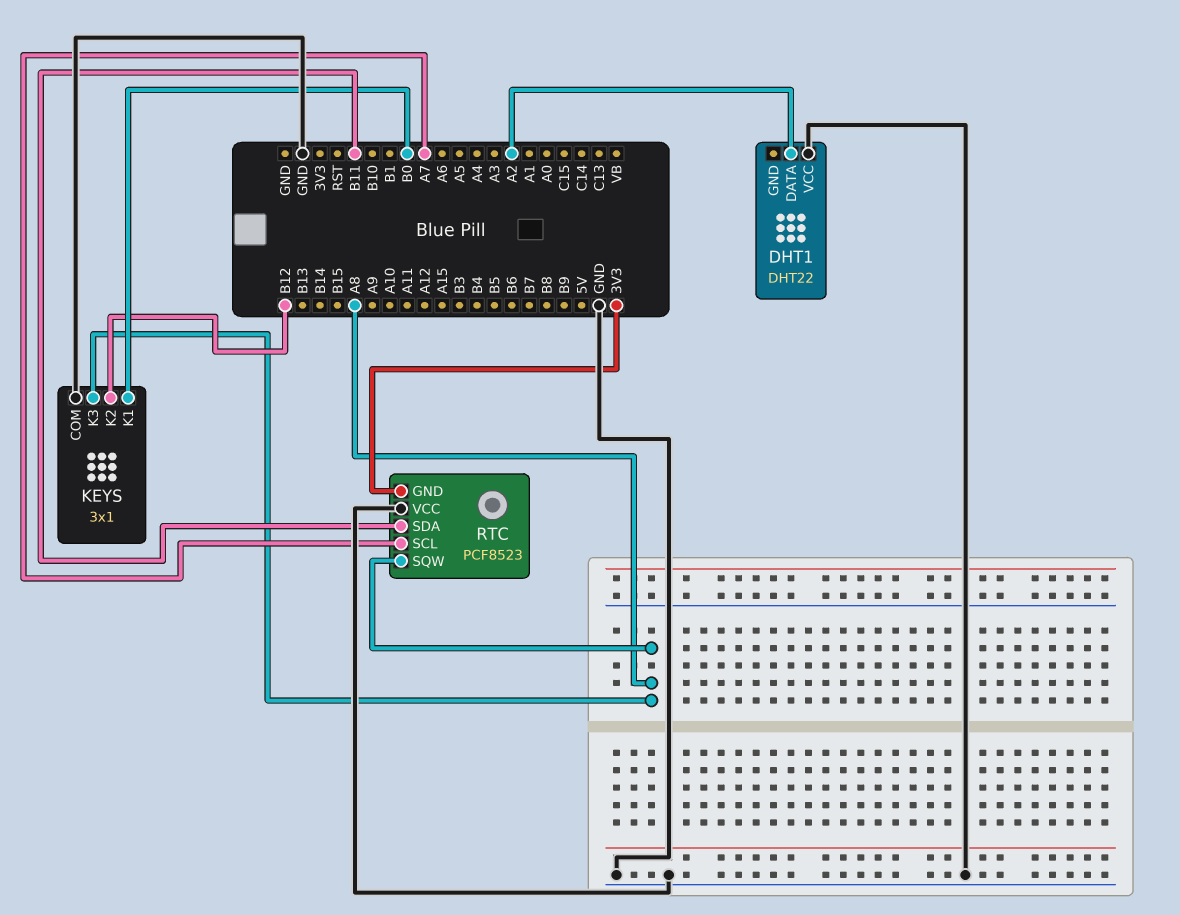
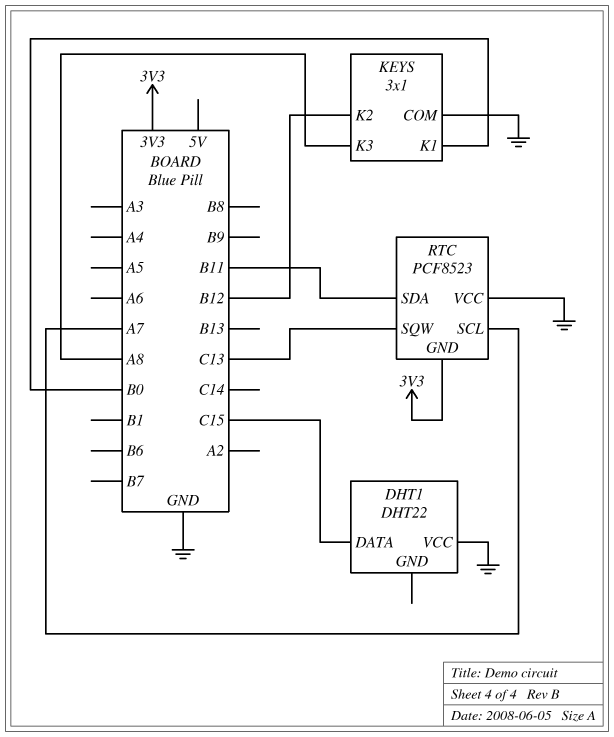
DHT1 pin DATA: A2 -> C15
RTC pin SQW: A8 -> C13

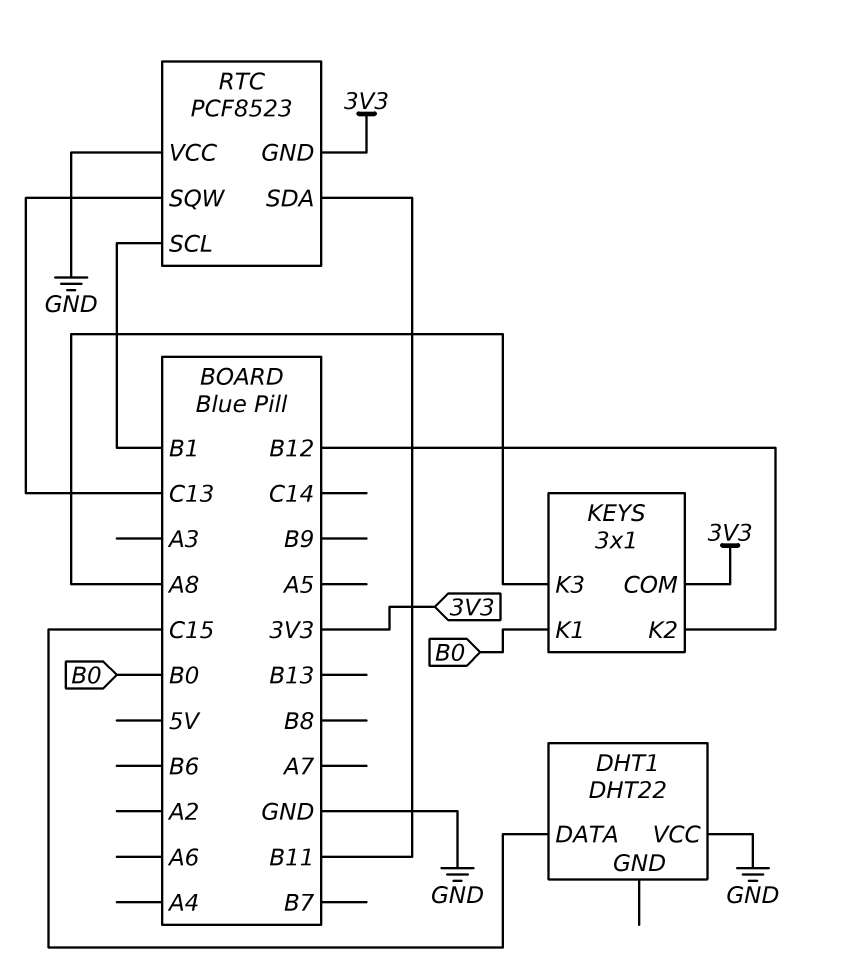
KEYS pin COM: GND -> 3V3
RTC pin SCL: A7 -> B1

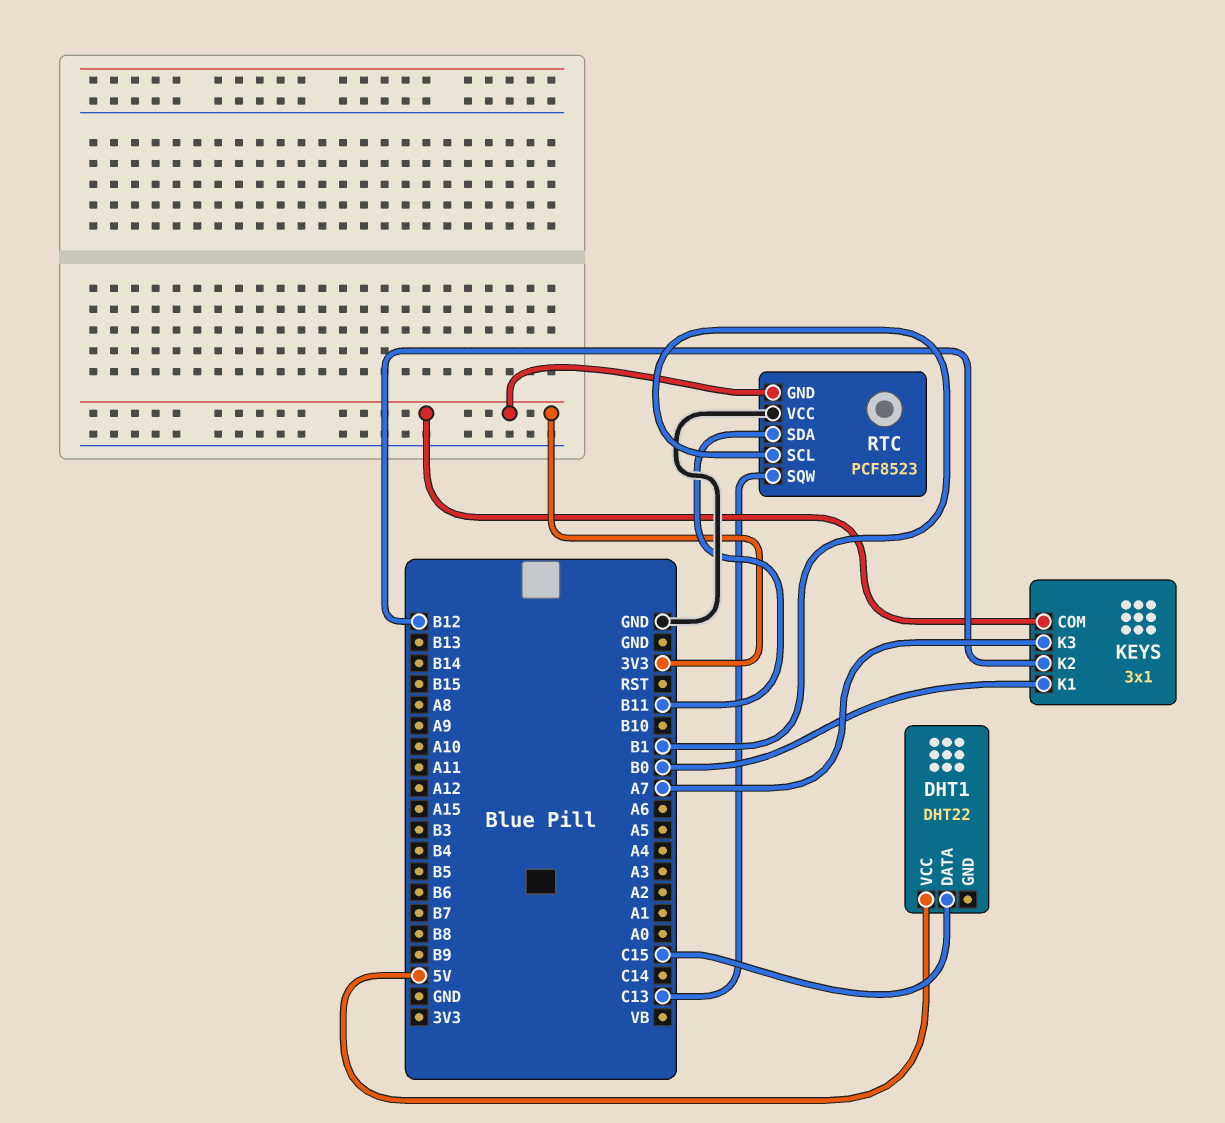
DHT1 pin VCC: GND -> 5V
KEYS pin K3: A8 -> A7

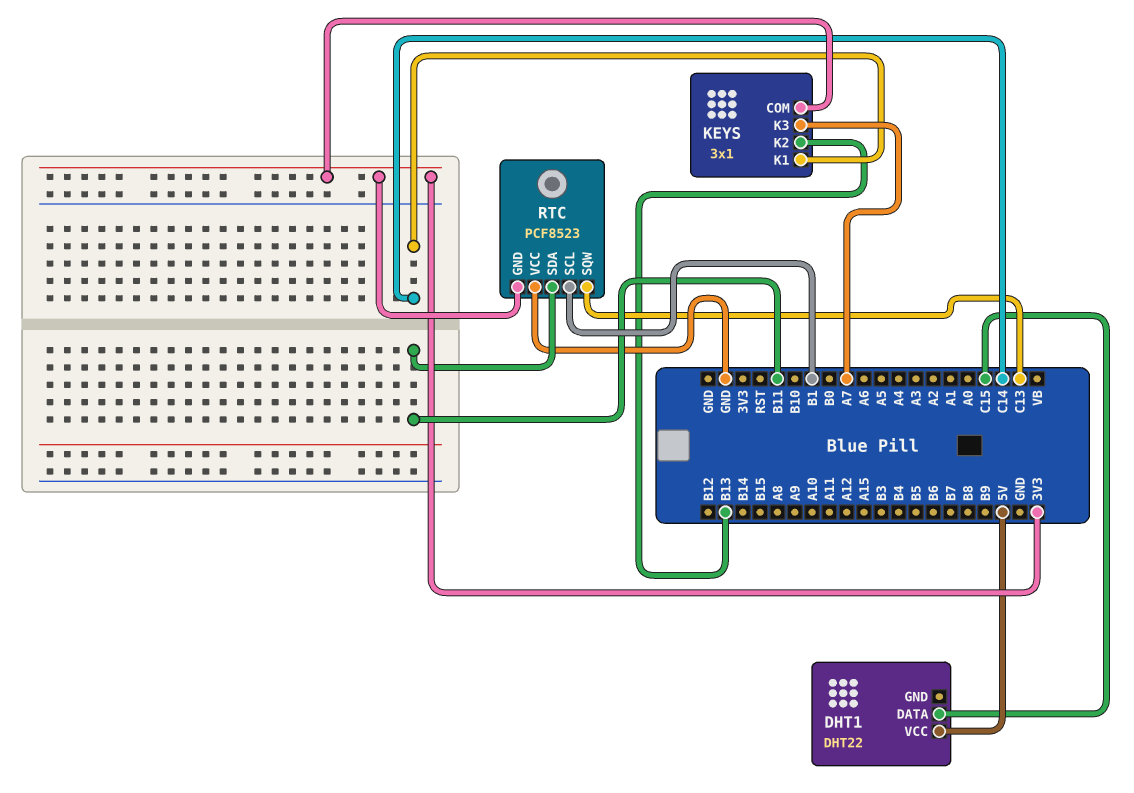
KEYS pin K1: B0 -> C14
KEYS pin K2: B12 -> B13

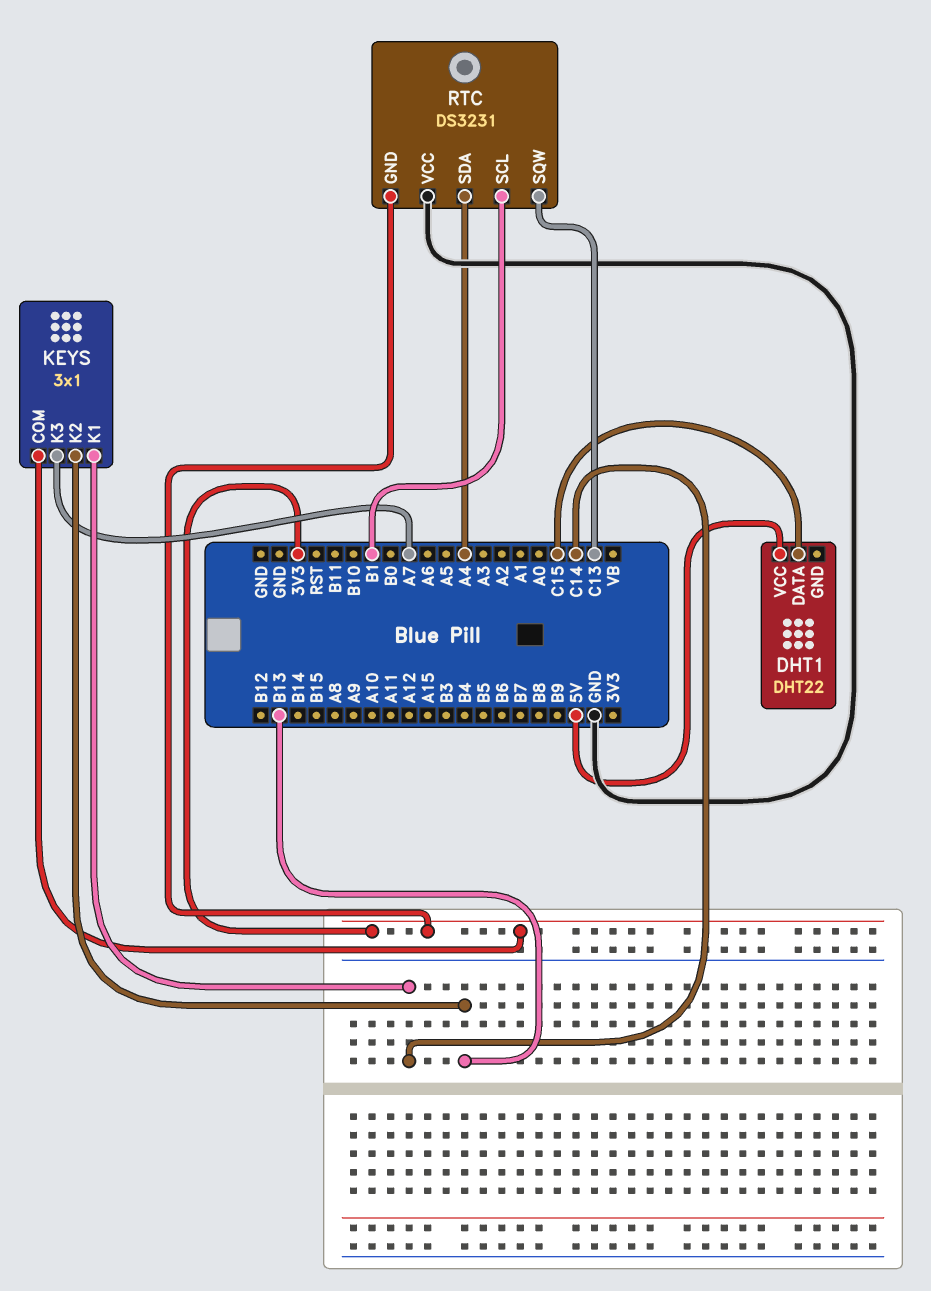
RTC: PCF8523 -> DS3231
RTC pin SDA: B11 -> A4

